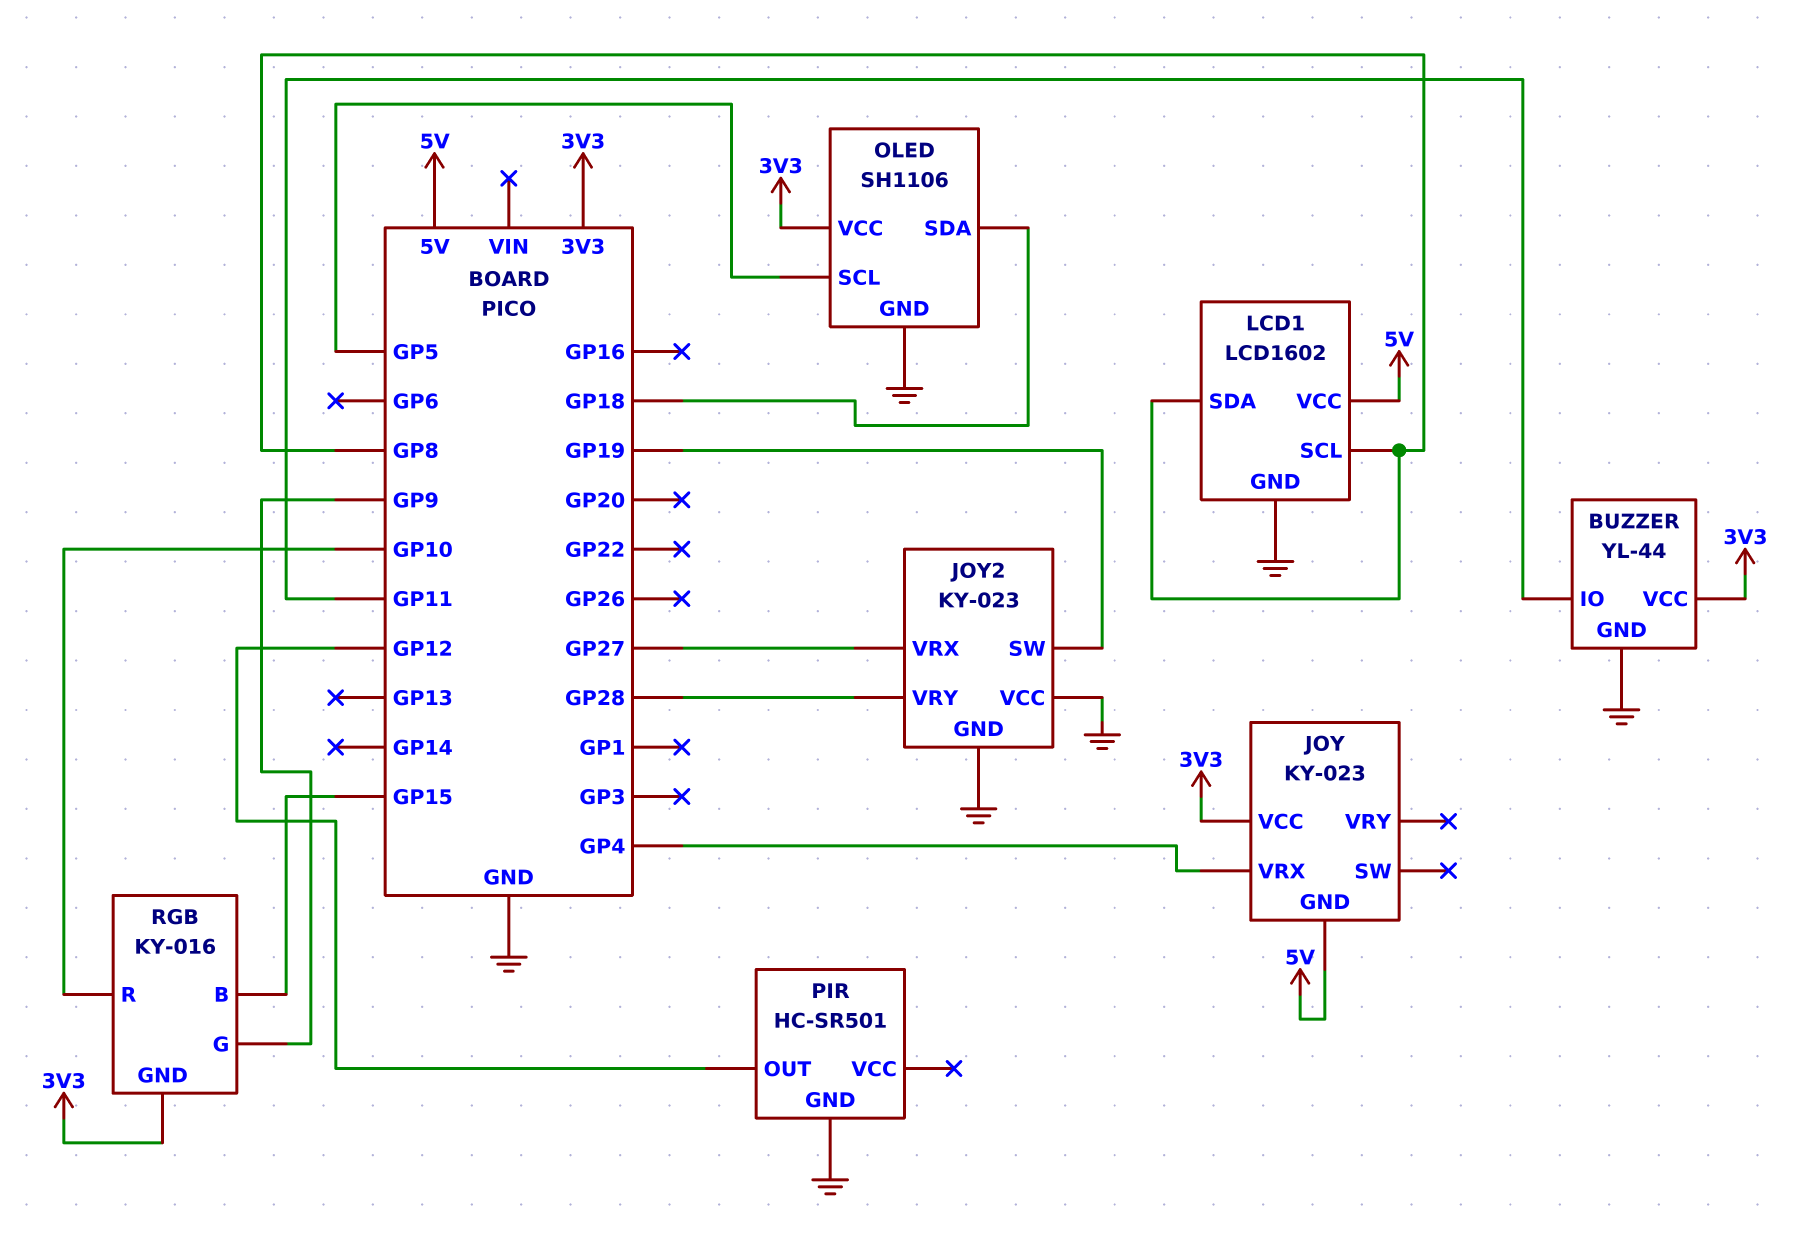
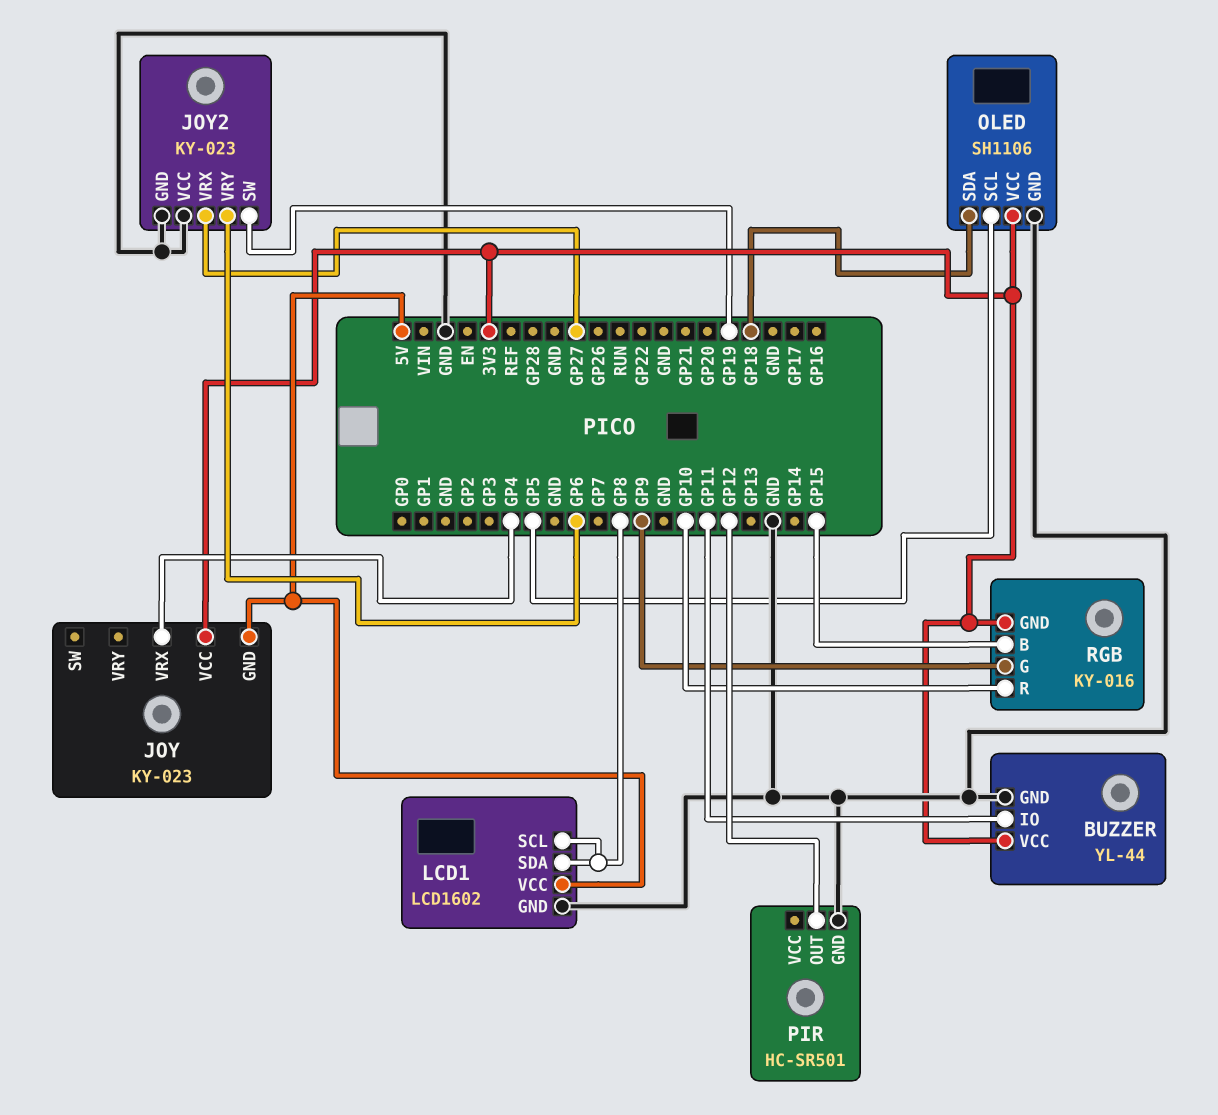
JOY2 pin VRY: GP28 -> GP6

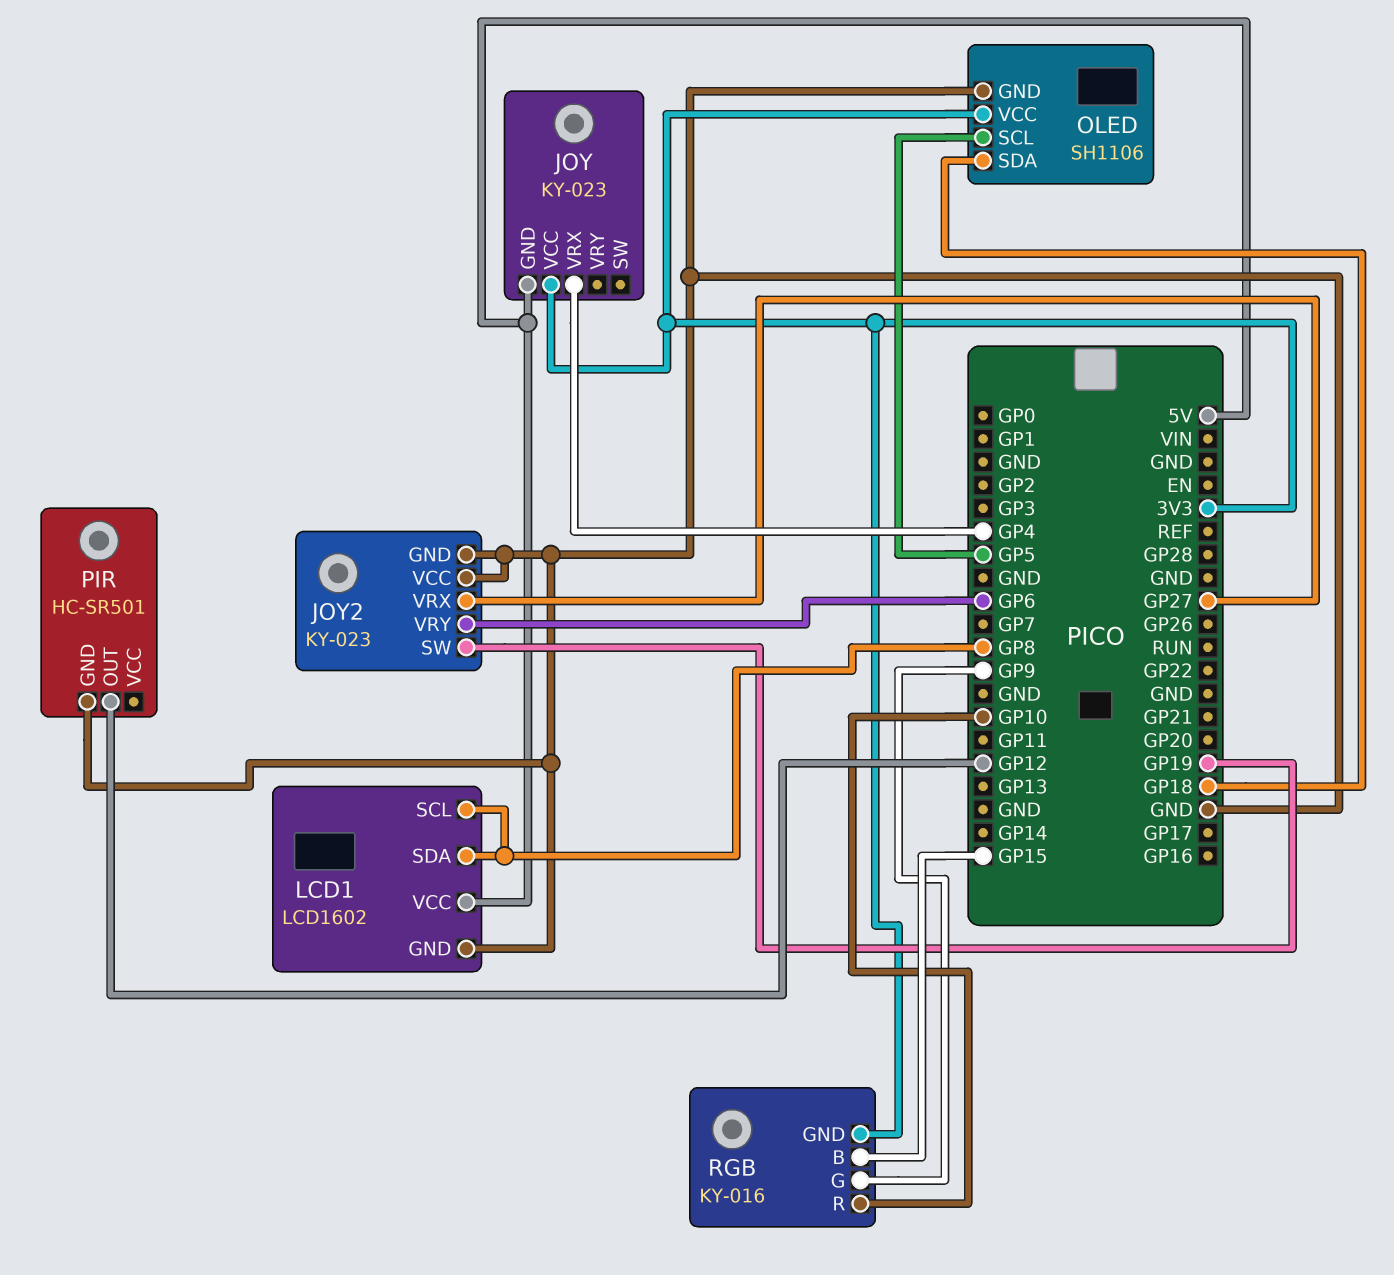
BUZZER: YL-44 -> none
BUZZER pin GND: GND -> none
BUZZER pin IO: GP11 -> none
BUZZER pin VCC: 3V3 -> none

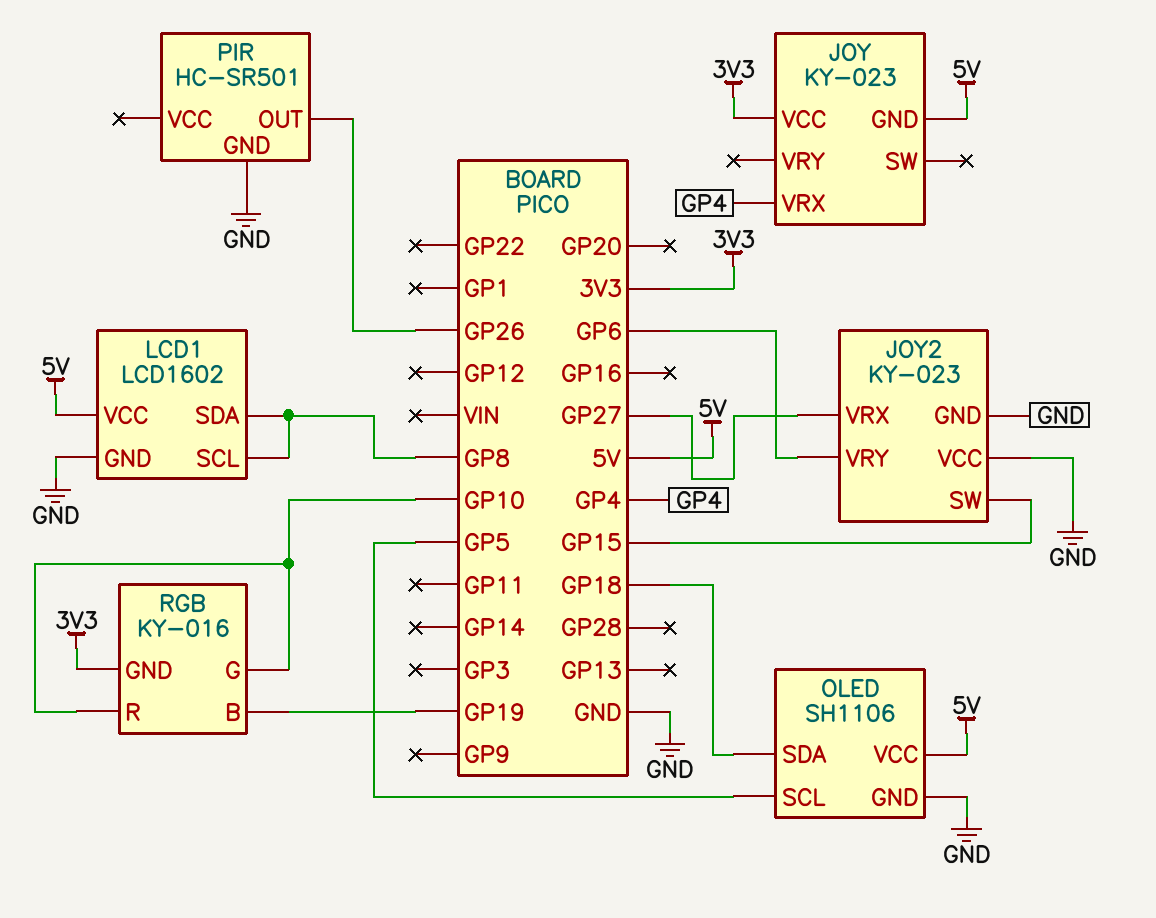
JOY2 pin SW: GP19 -> GP15
OLED pin VCC: 3V3 -> 5V
PIR pin OUT: GP12 -> GP26
RGB pin B: GP15 -> GP19
RGB pin G: GP9 -> GP10

